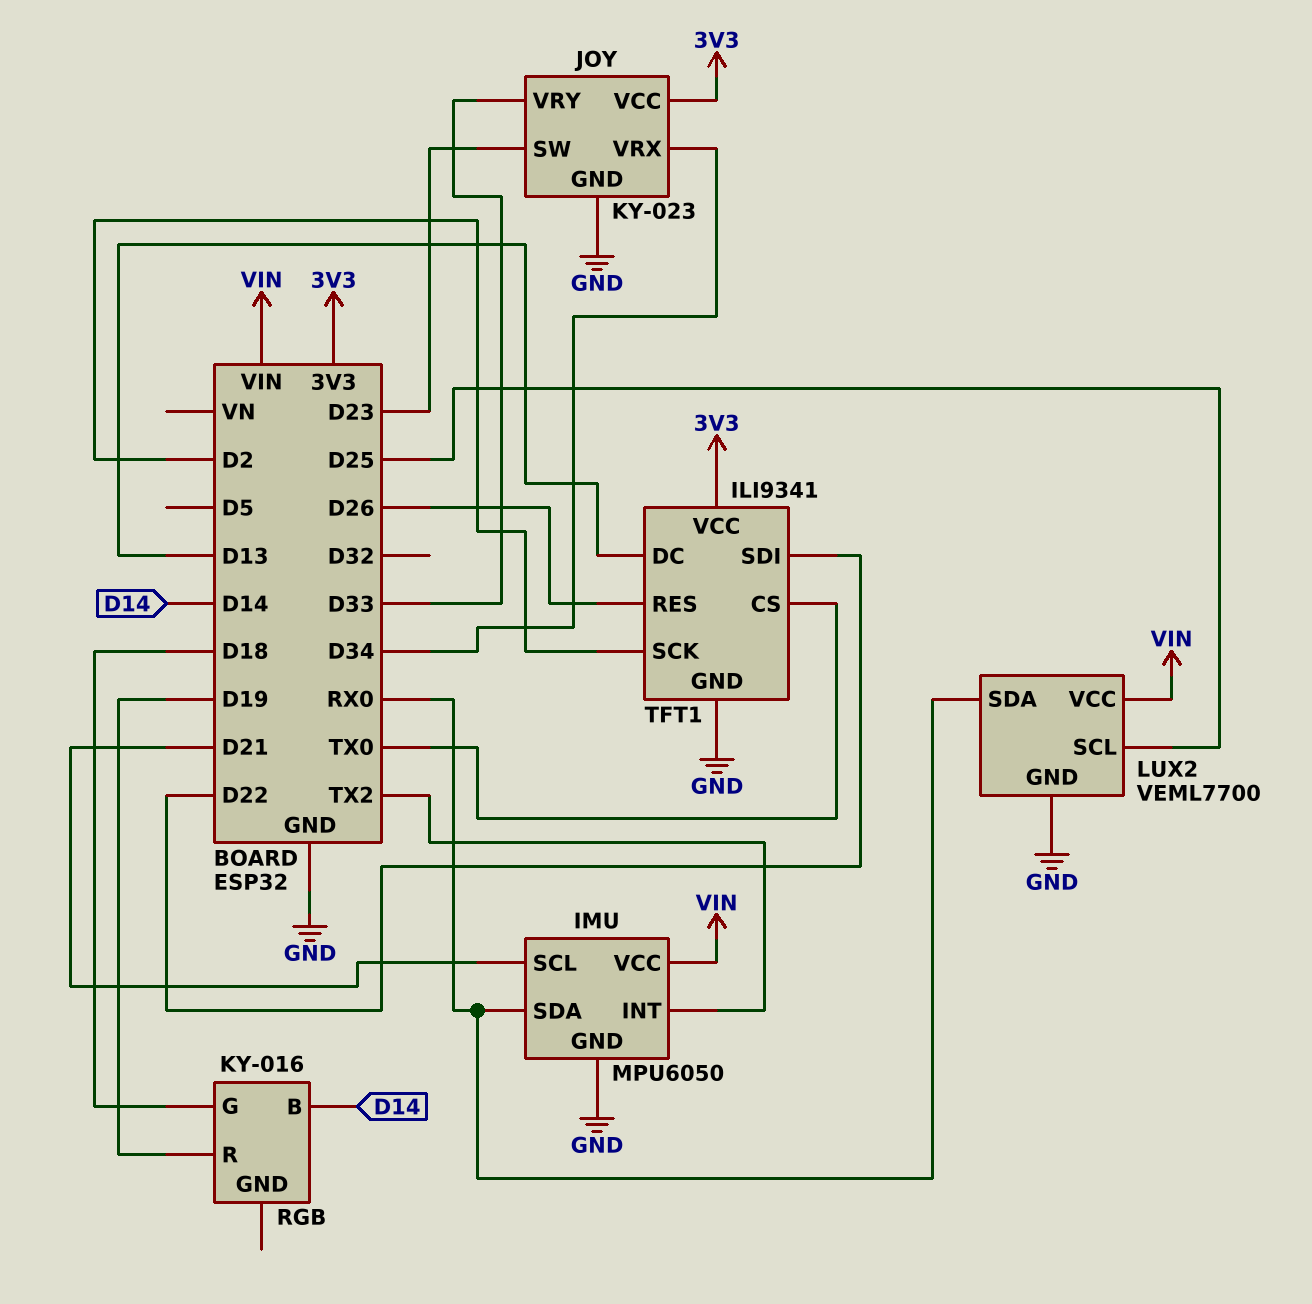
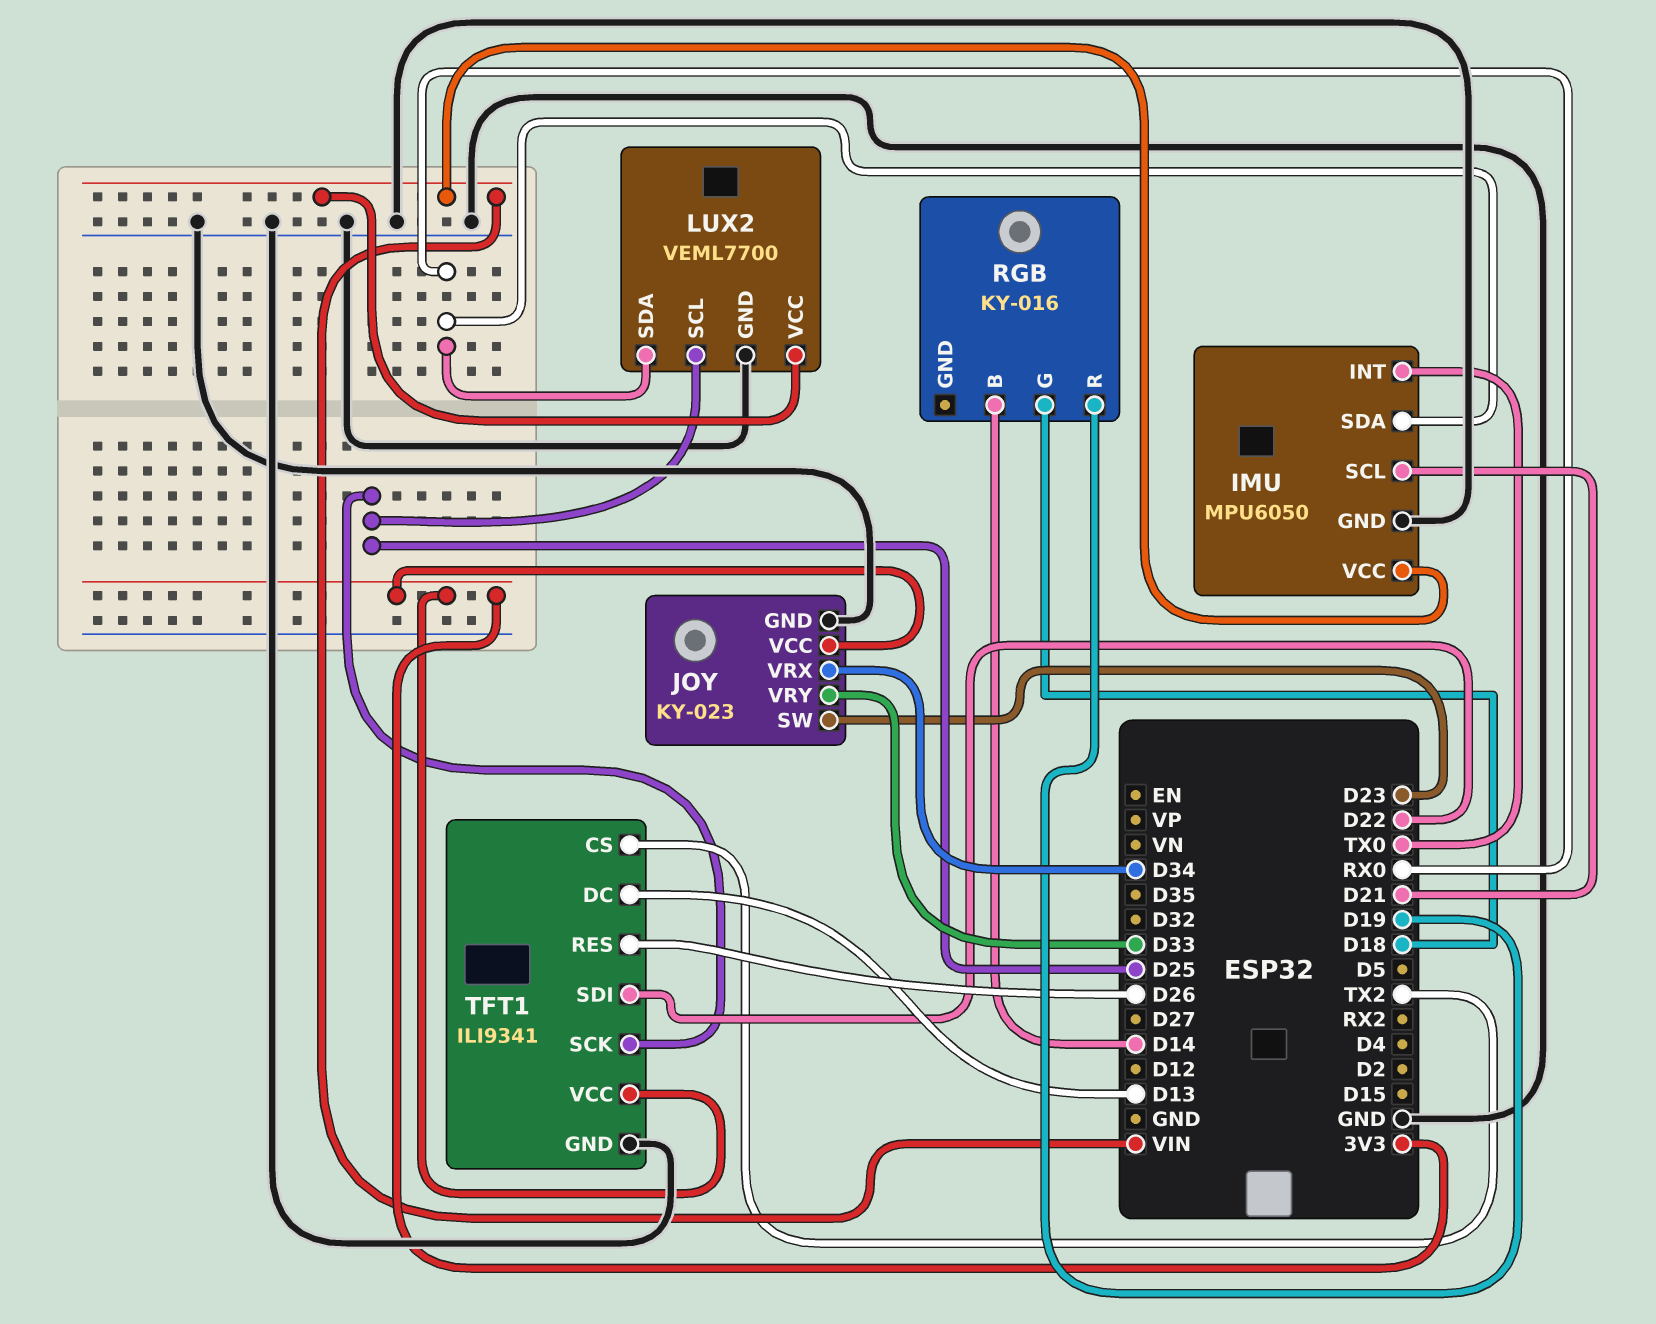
IMU pin INT: TX2 -> TX0
TFT1 pin CS: TX0 -> TX2
TFT1 pin SCK: D2 -> D25

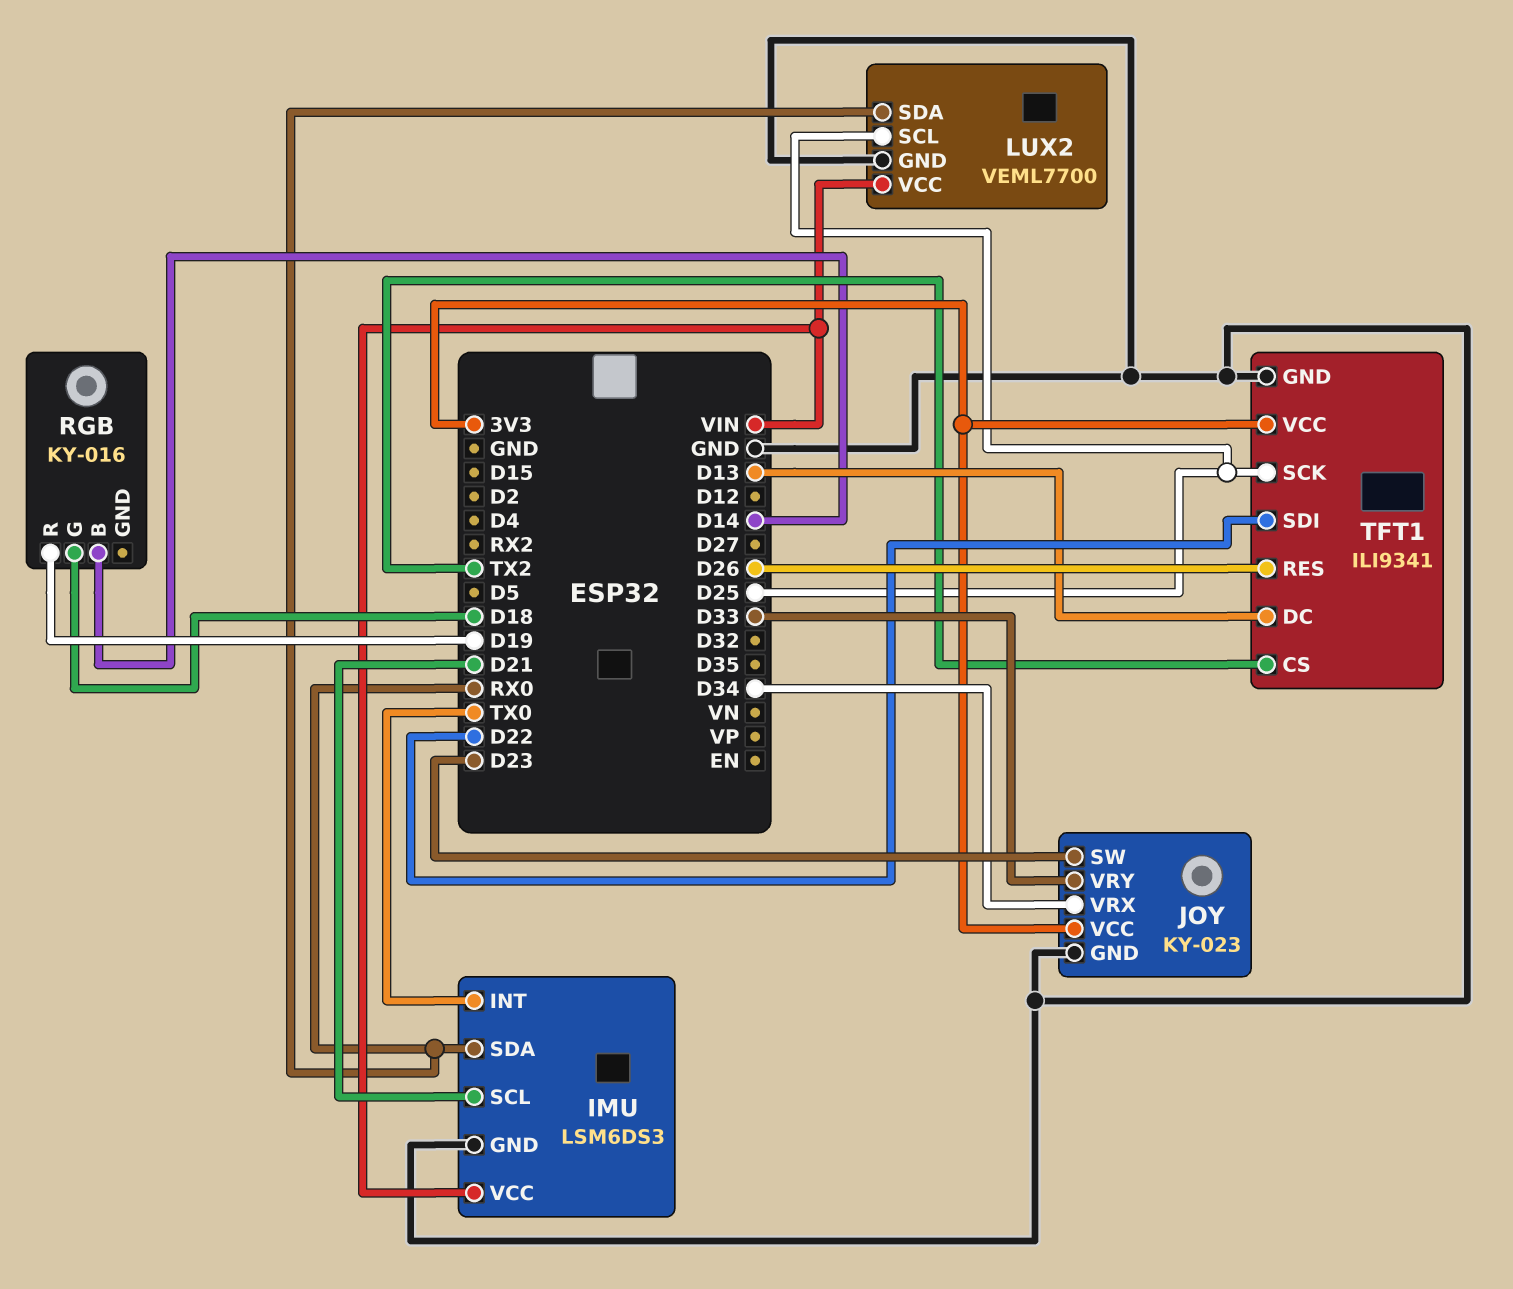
IMU: MPU6050 -> LSM6DS3

